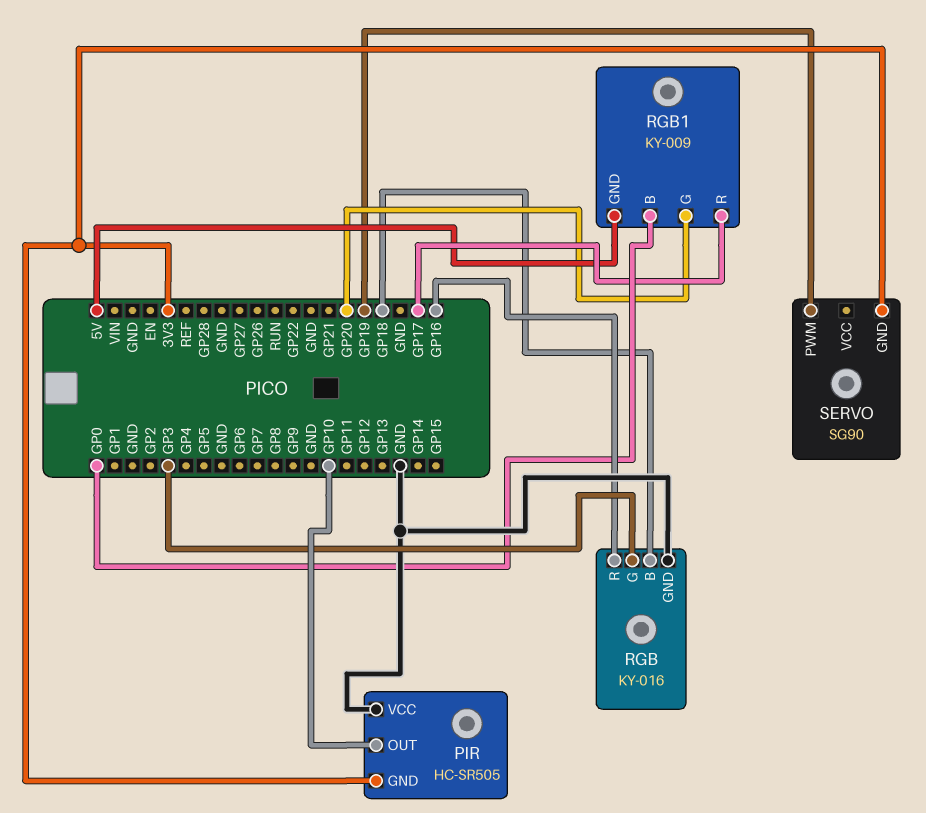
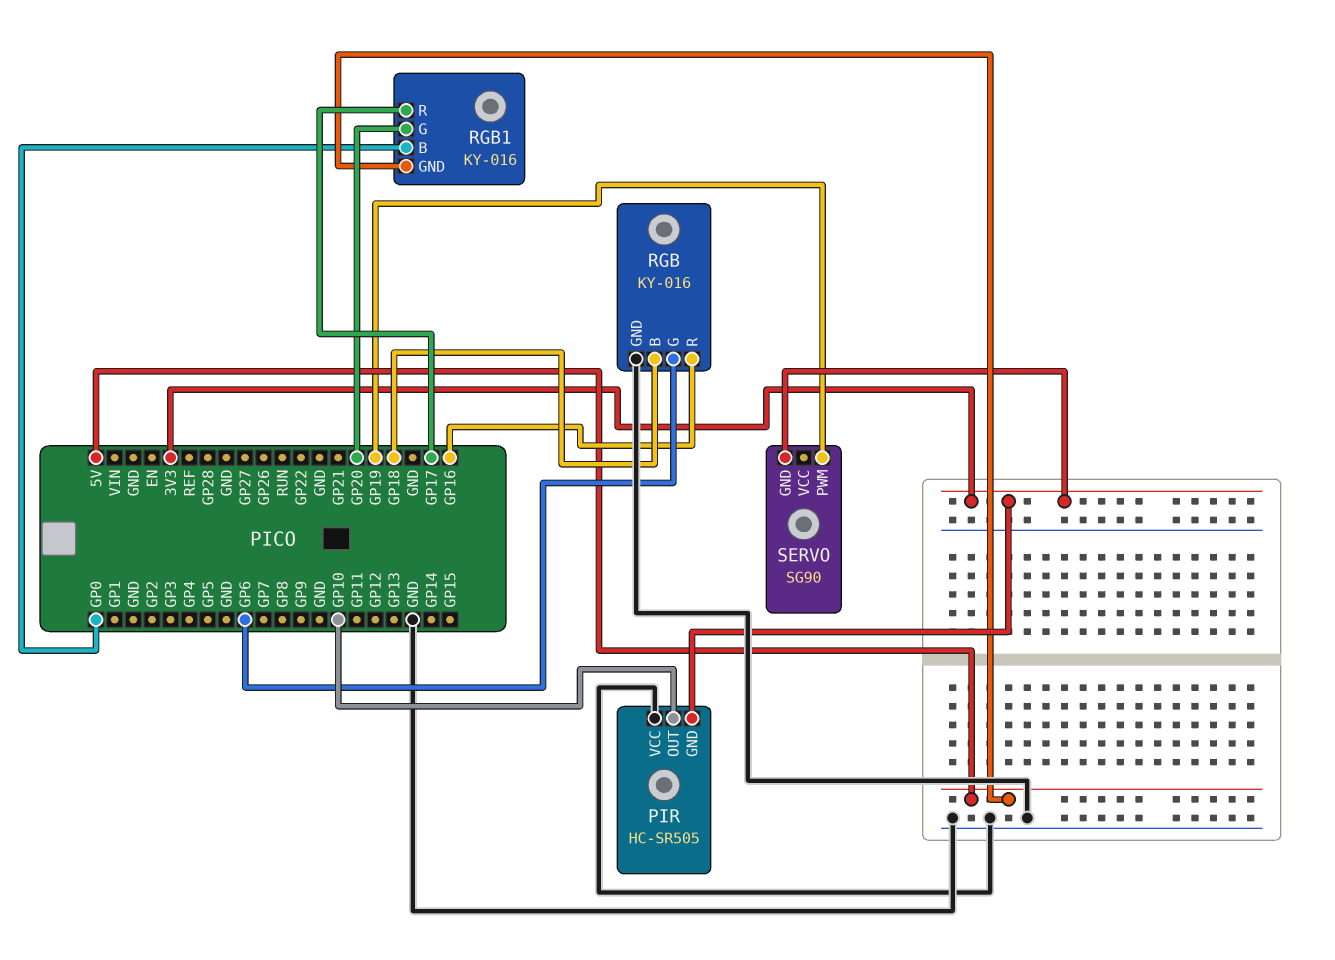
RGB pin G: GP3 -> GP6
RGB1: KY-009 -> KY-016

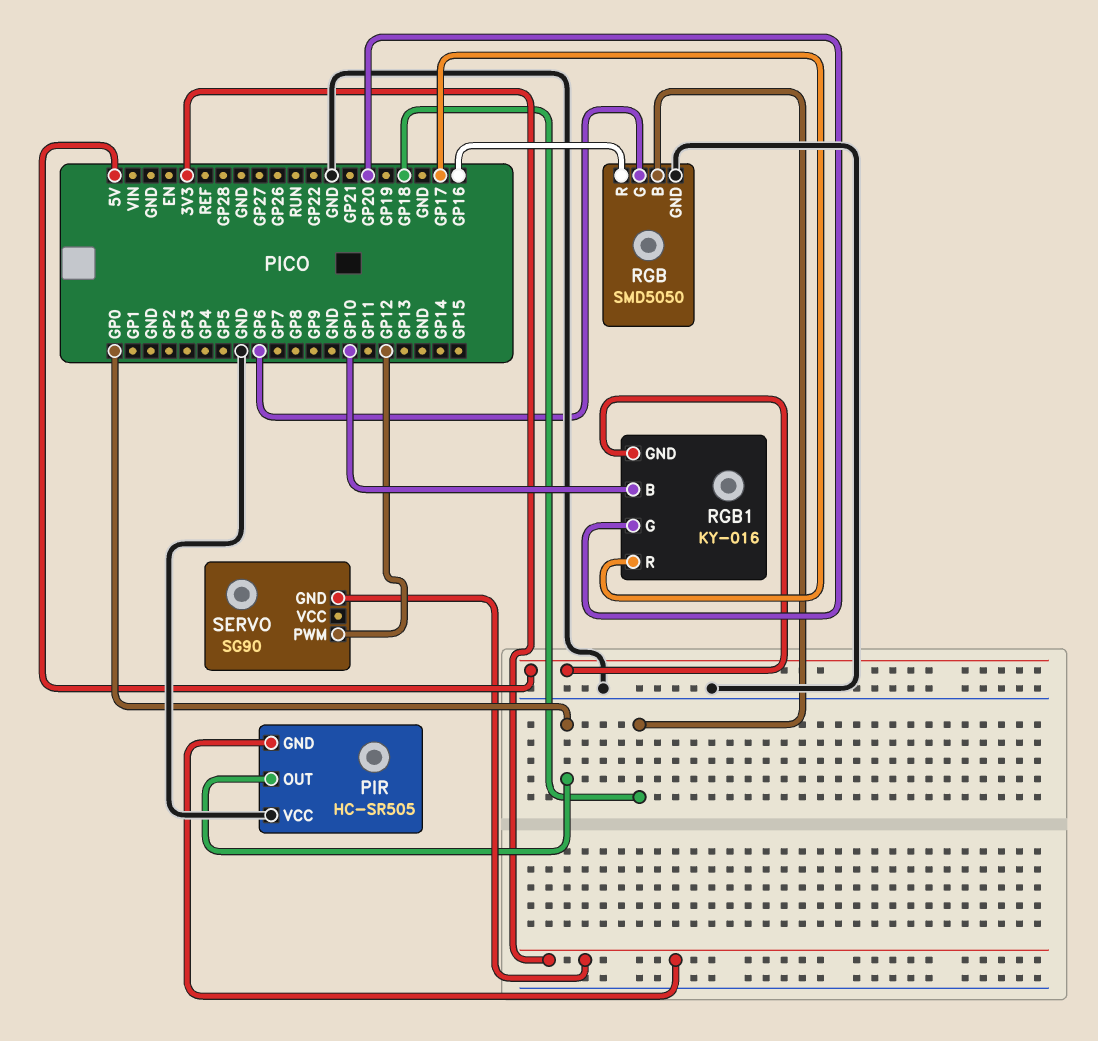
PIR pin OUT: GP10 -> GP0
RGB: KY-016 -> SMD5050
RGB1 pin B: GP0 -> GP10
SERVO pin PWM: GP19 -> GP12

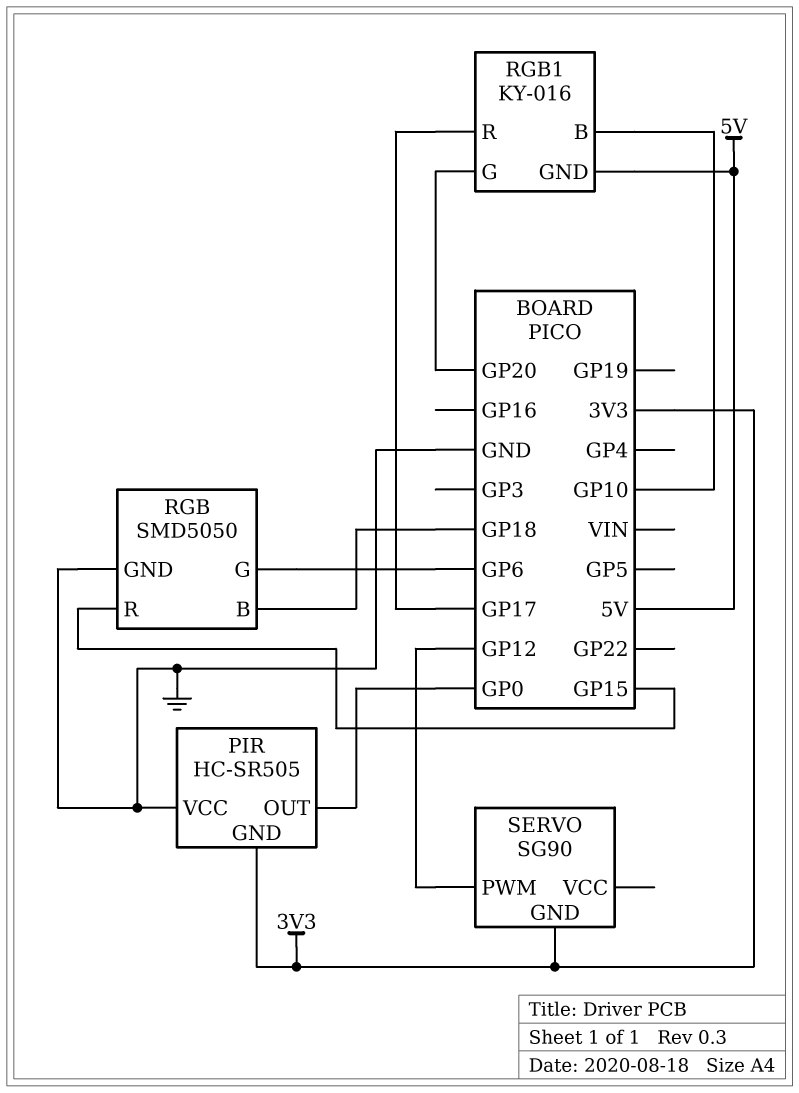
RGB pin R: GP16 -> GP15

